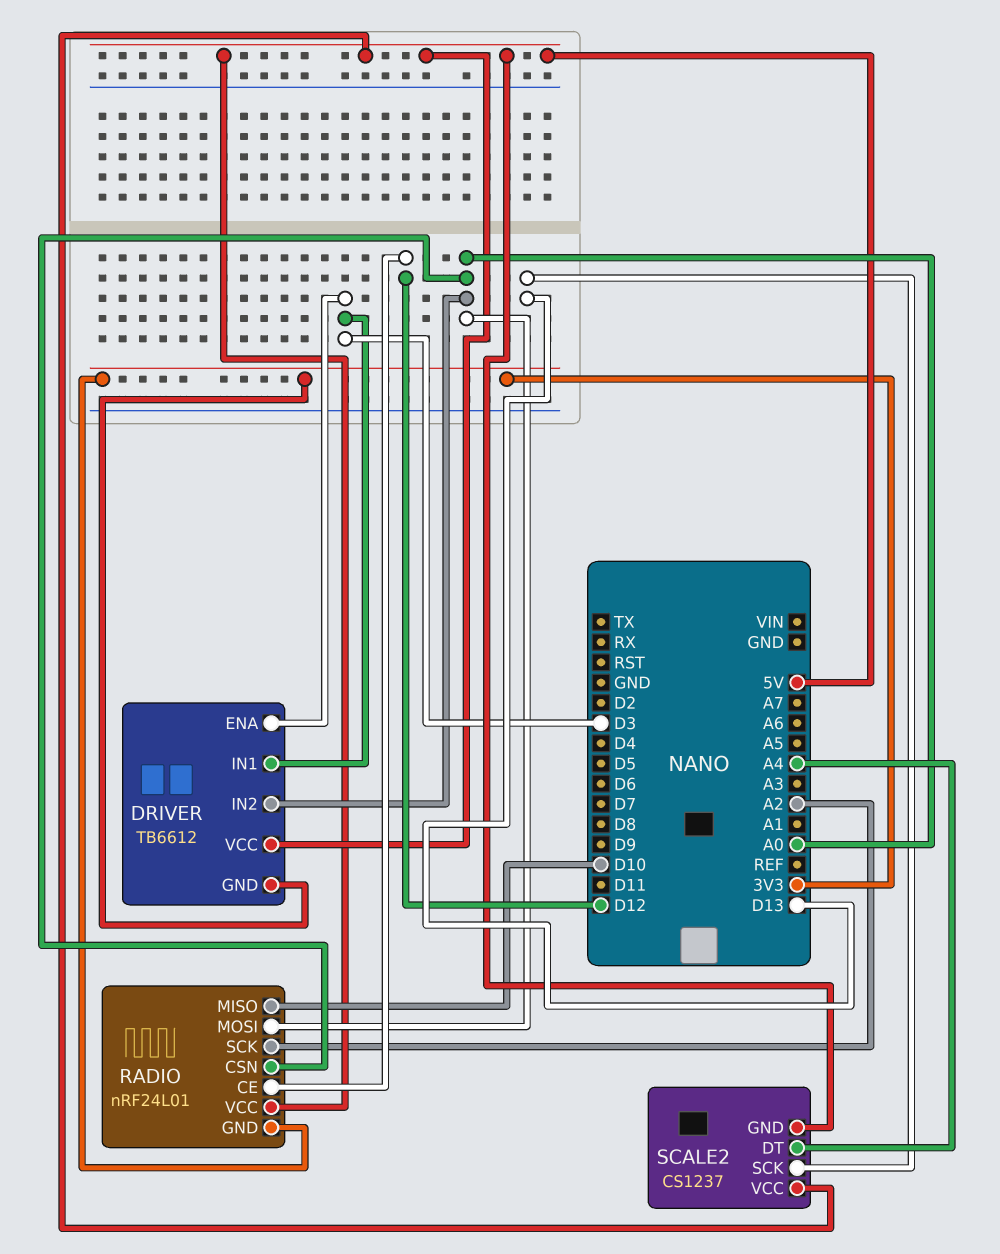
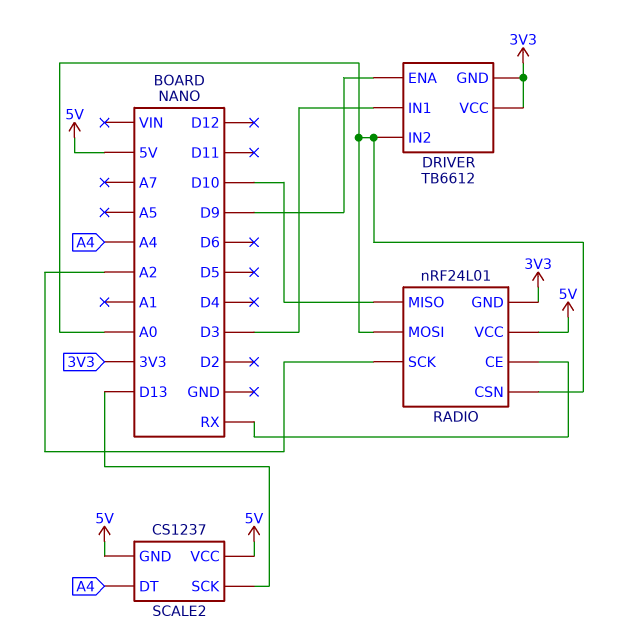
DRIVER pin ENA: D3 -> D9
DRIVER pin VCC: 5V -> 3V3
RADIO pin CE: D12 -> RX

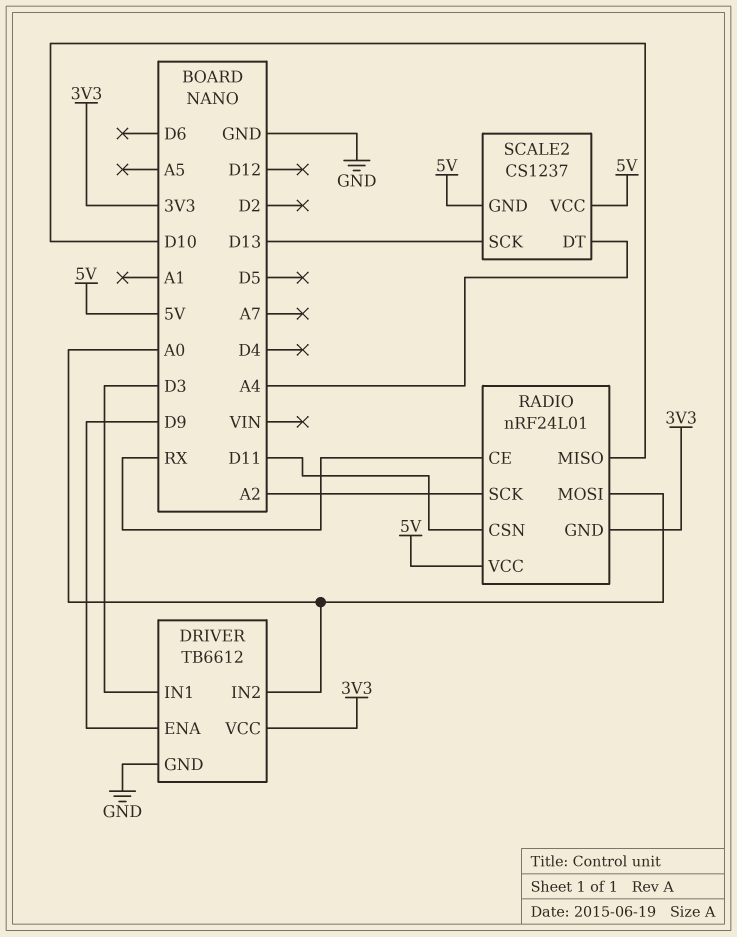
DRIVER pin GND: 3V3 -> GND
RADIO pin CSN: A0 -> D11

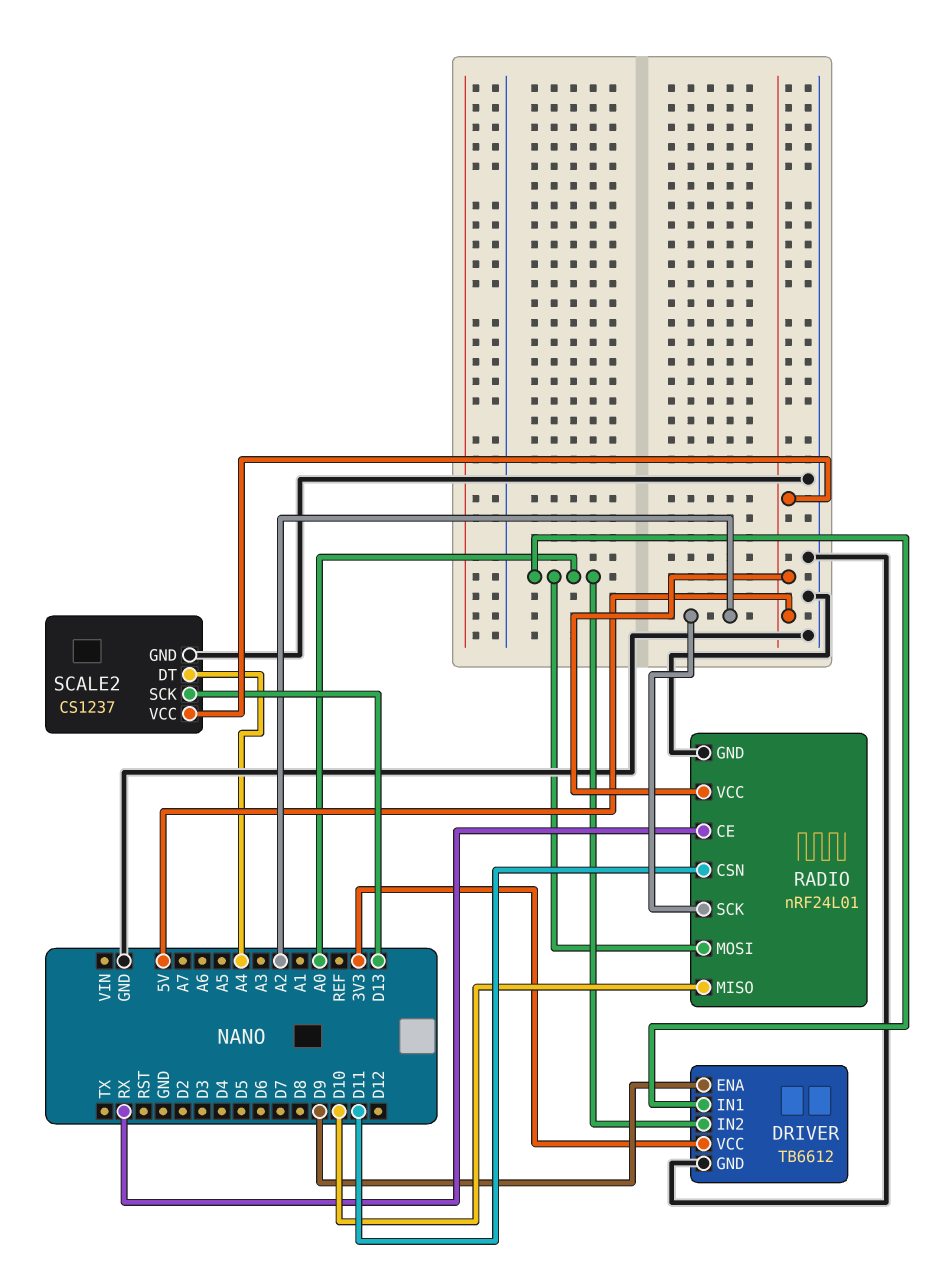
DRIVER pin IN1: D3 -> A0
RADIO pin GND: 3V3 -> GND
SCALE2 pin GND: 5V -> GND

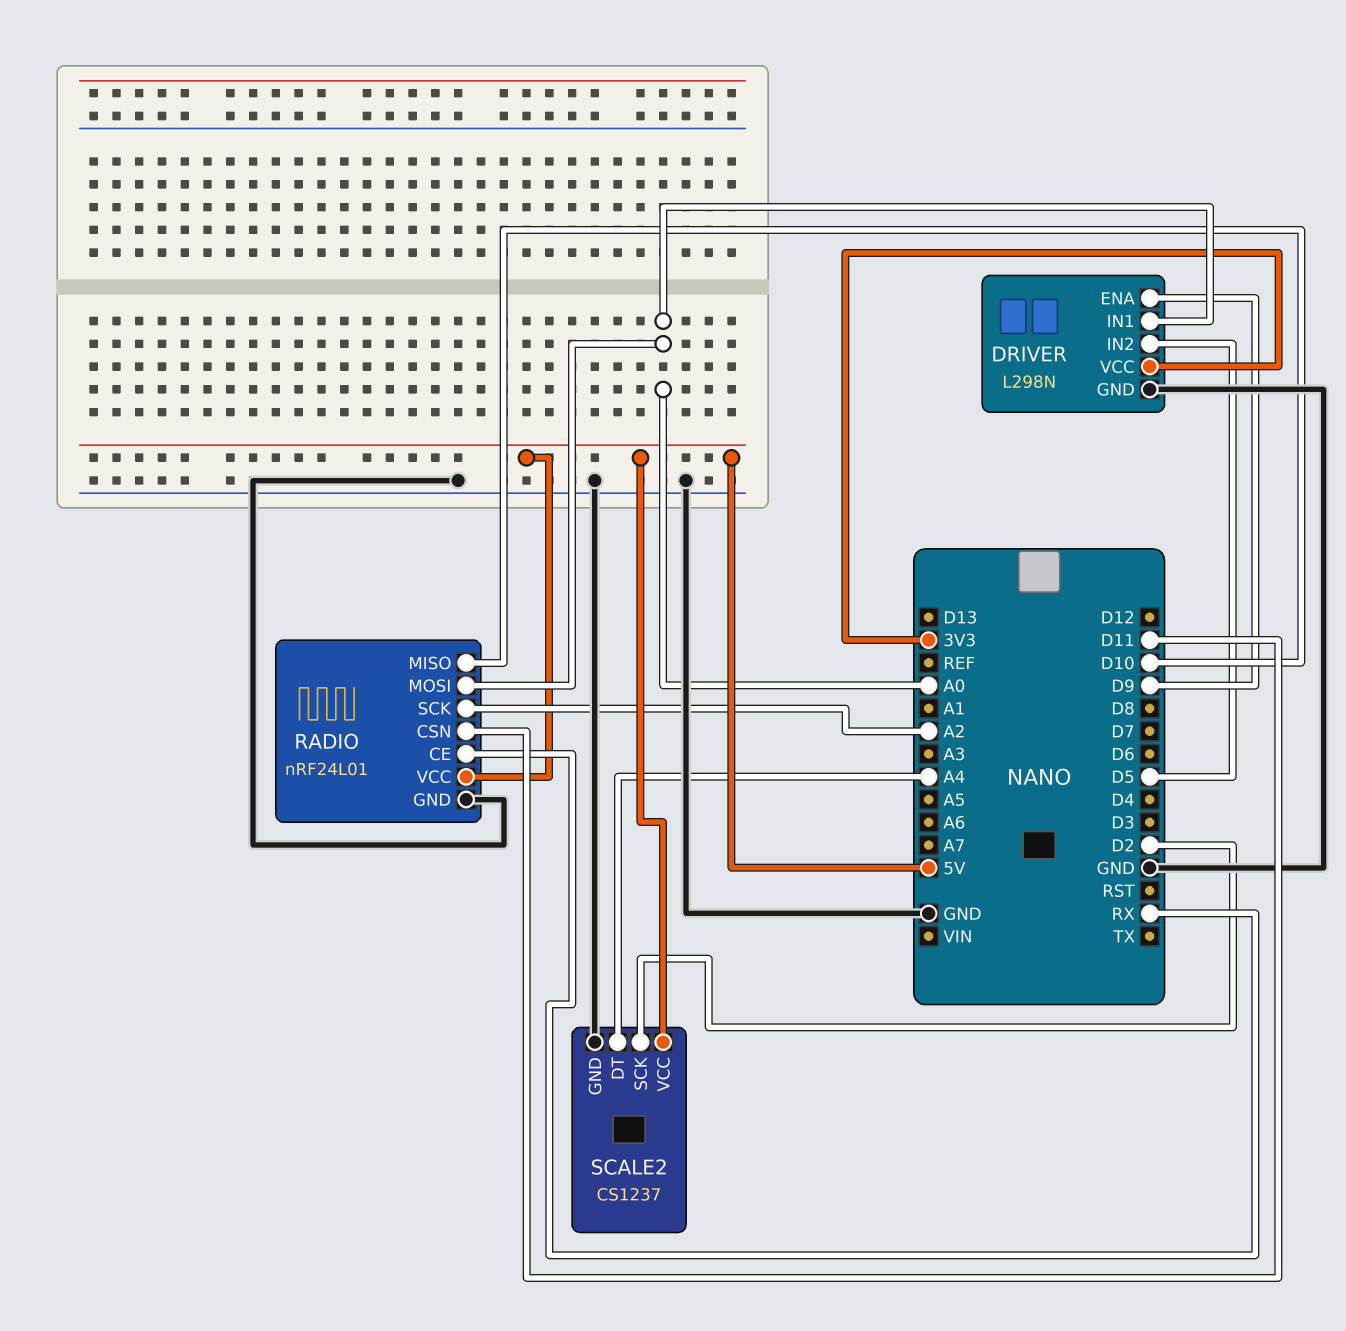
DRIVER: TB6612 -> L298N
DRIVER pin IN2: A0 -> D5
SCALE2 pin SCK: D13 -> D2

